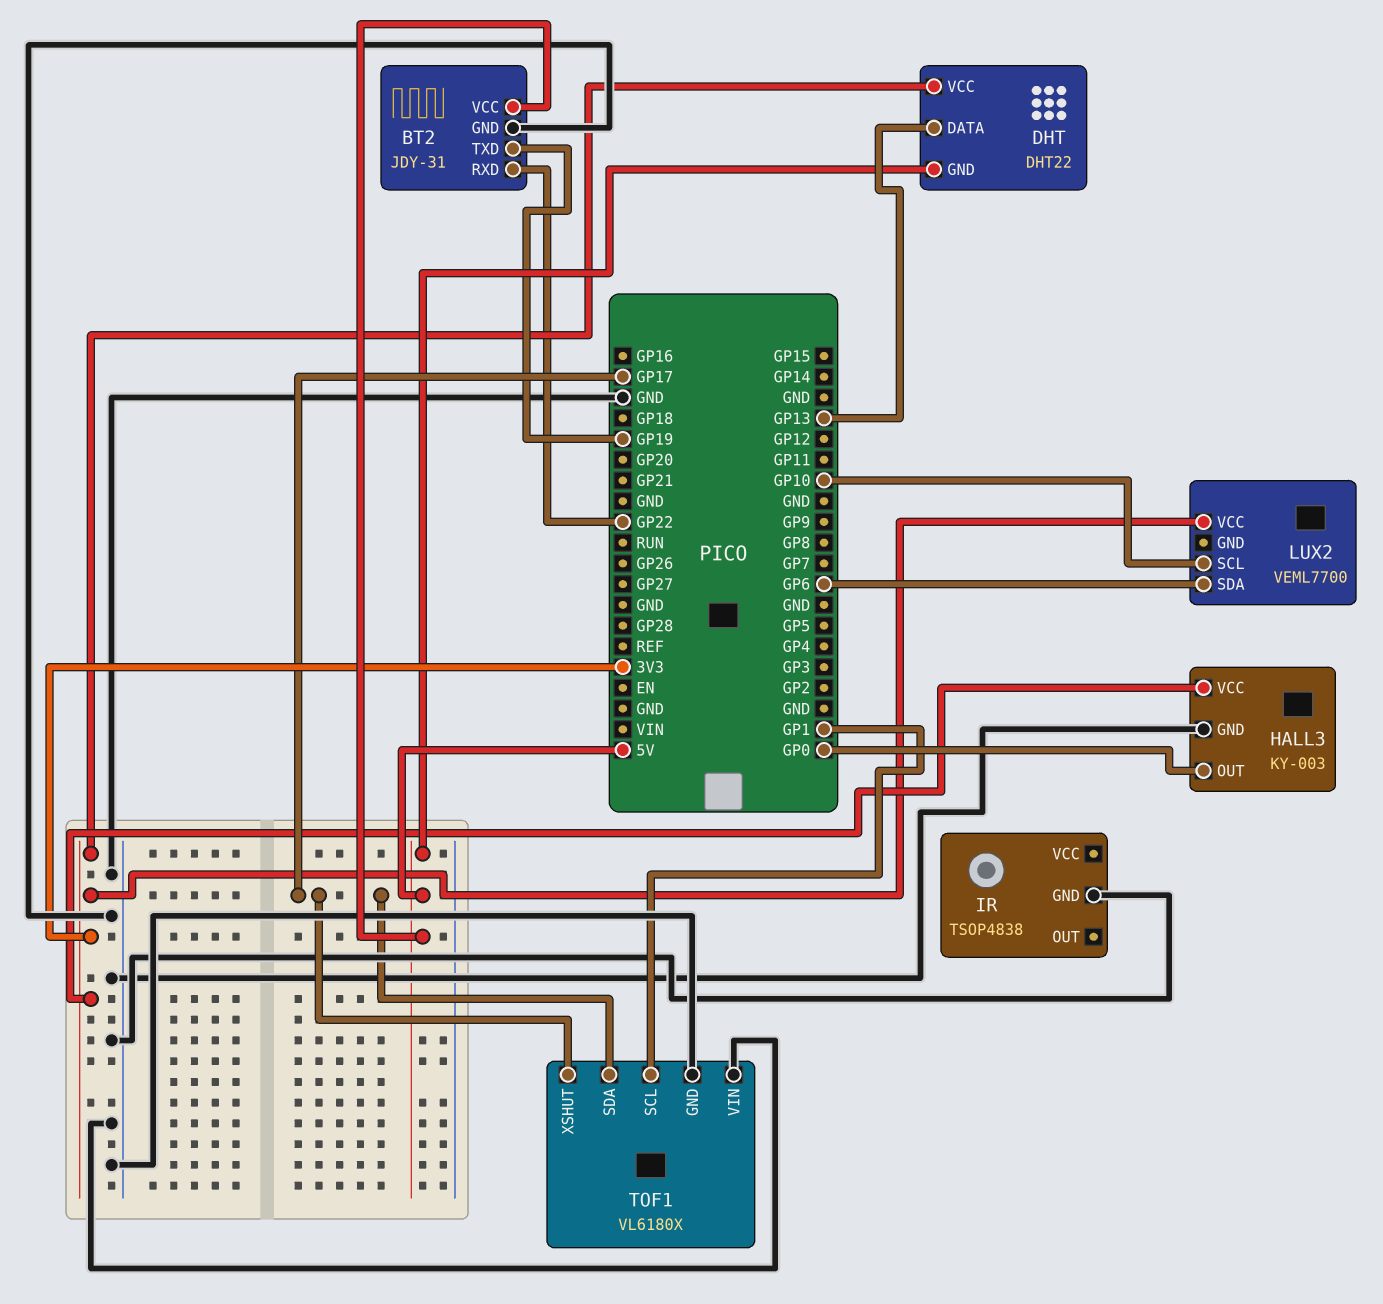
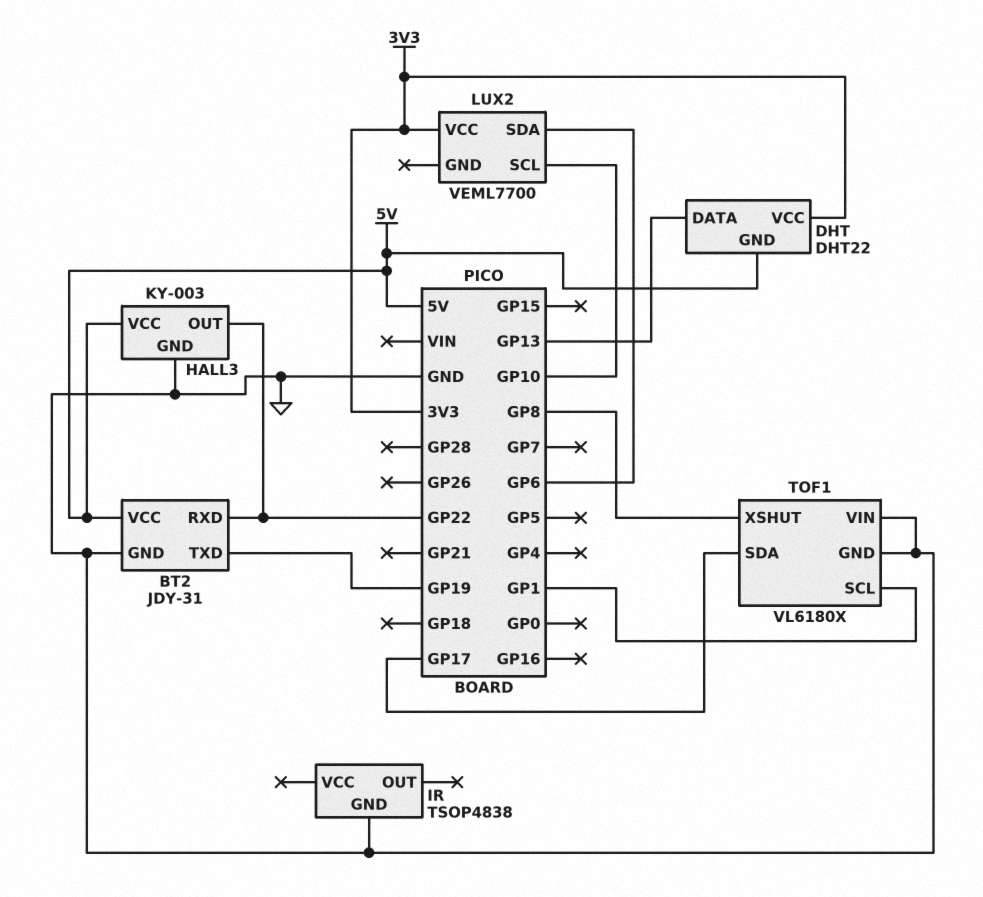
HALL3 pin OUT: GP0 -> GP22
HALL3 pin VCC: 3V3 -> 5V
TOF1 pin XSHUT: GP17 -> GP8

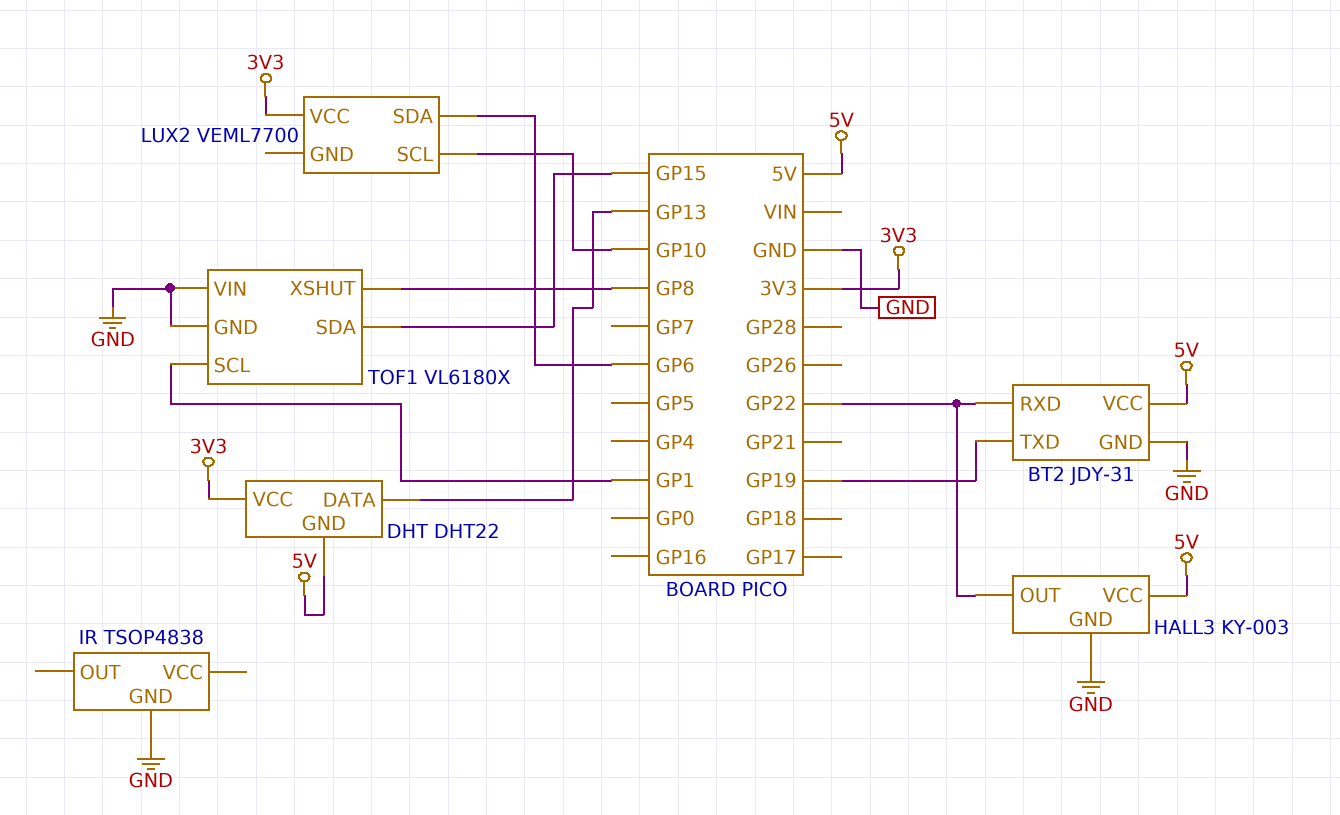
TOF1 pin SDA: GP17 -> GP15

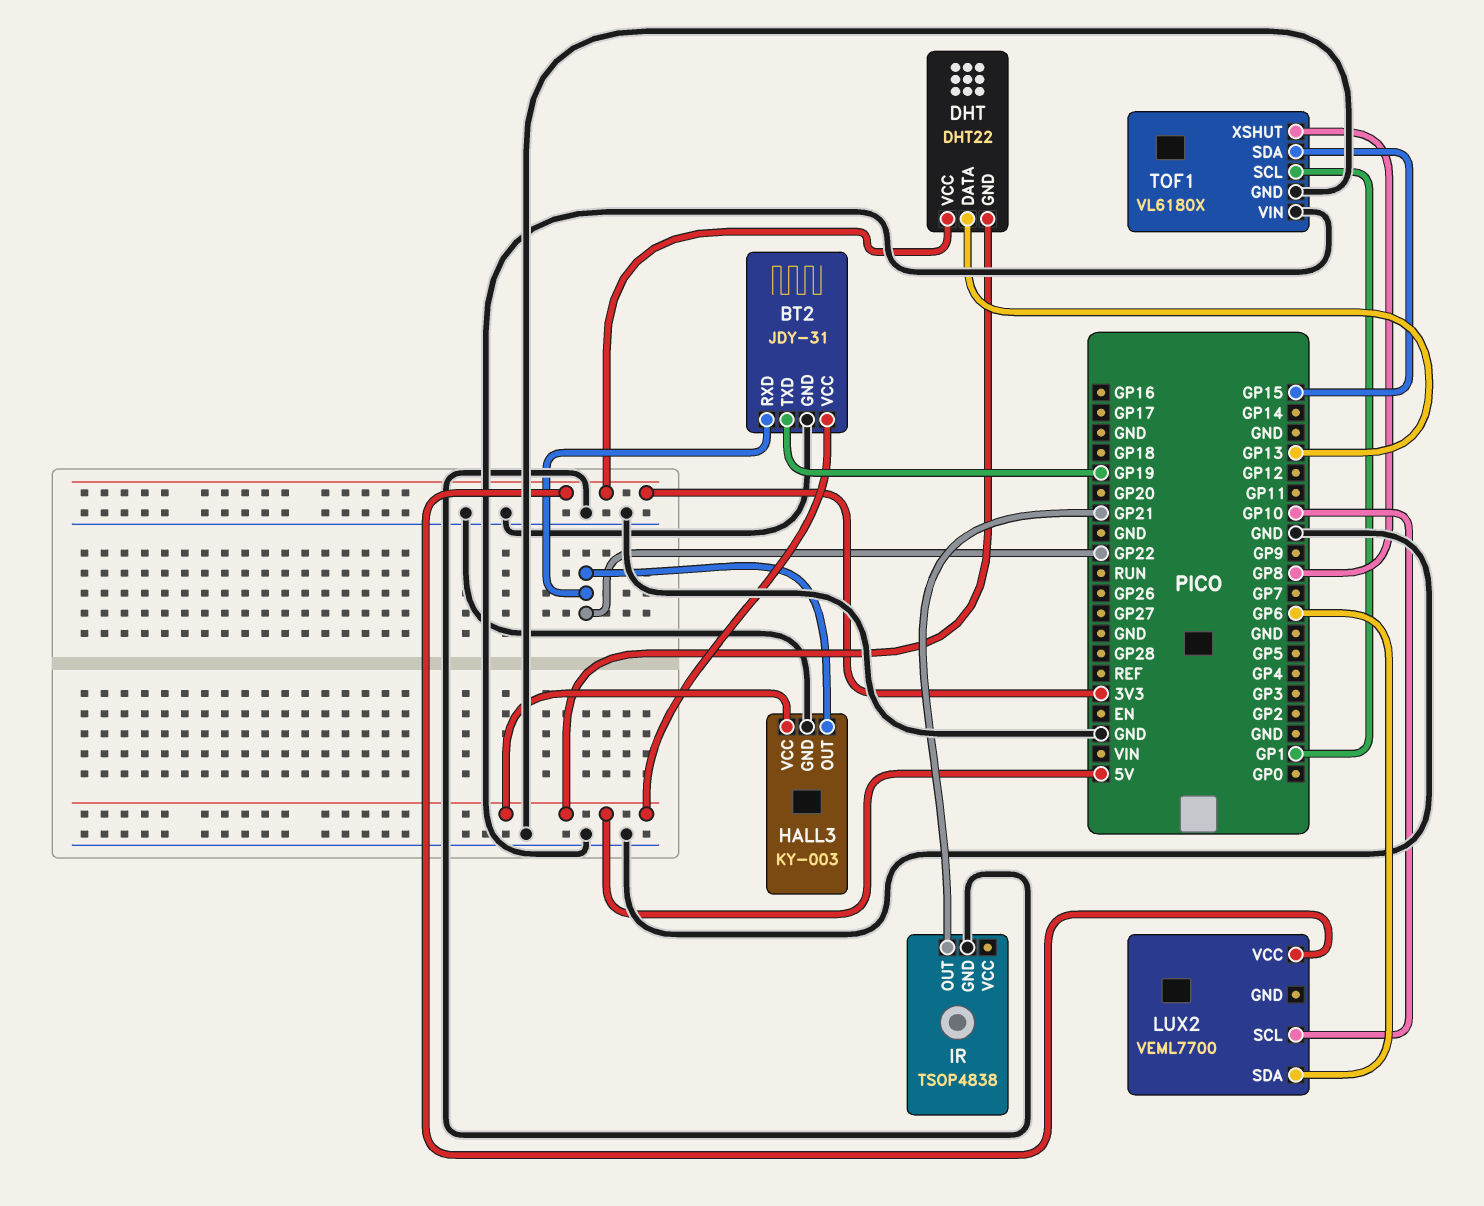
IR pin OUT: none -> GP21

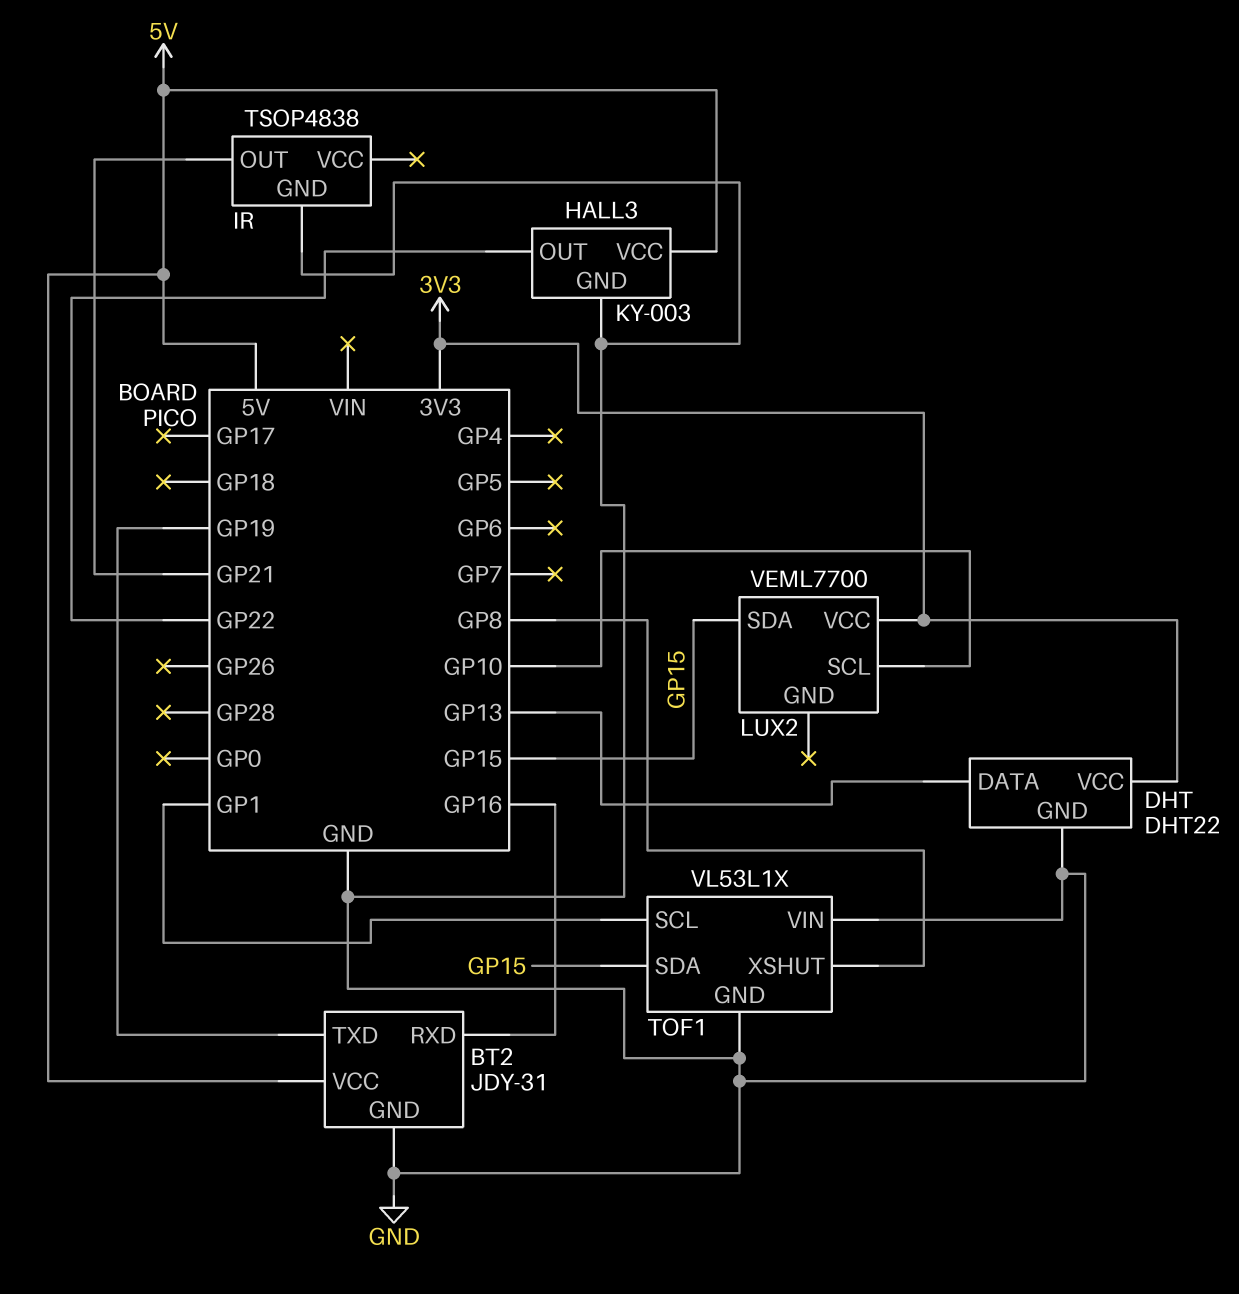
BT2 pin RXD: GP22 -> GP16
DHT pin GND: 5V -> GND
LUX2 pin SDA: GP6 -> GP15
TOF1: VL6180X -> VL53L1X

